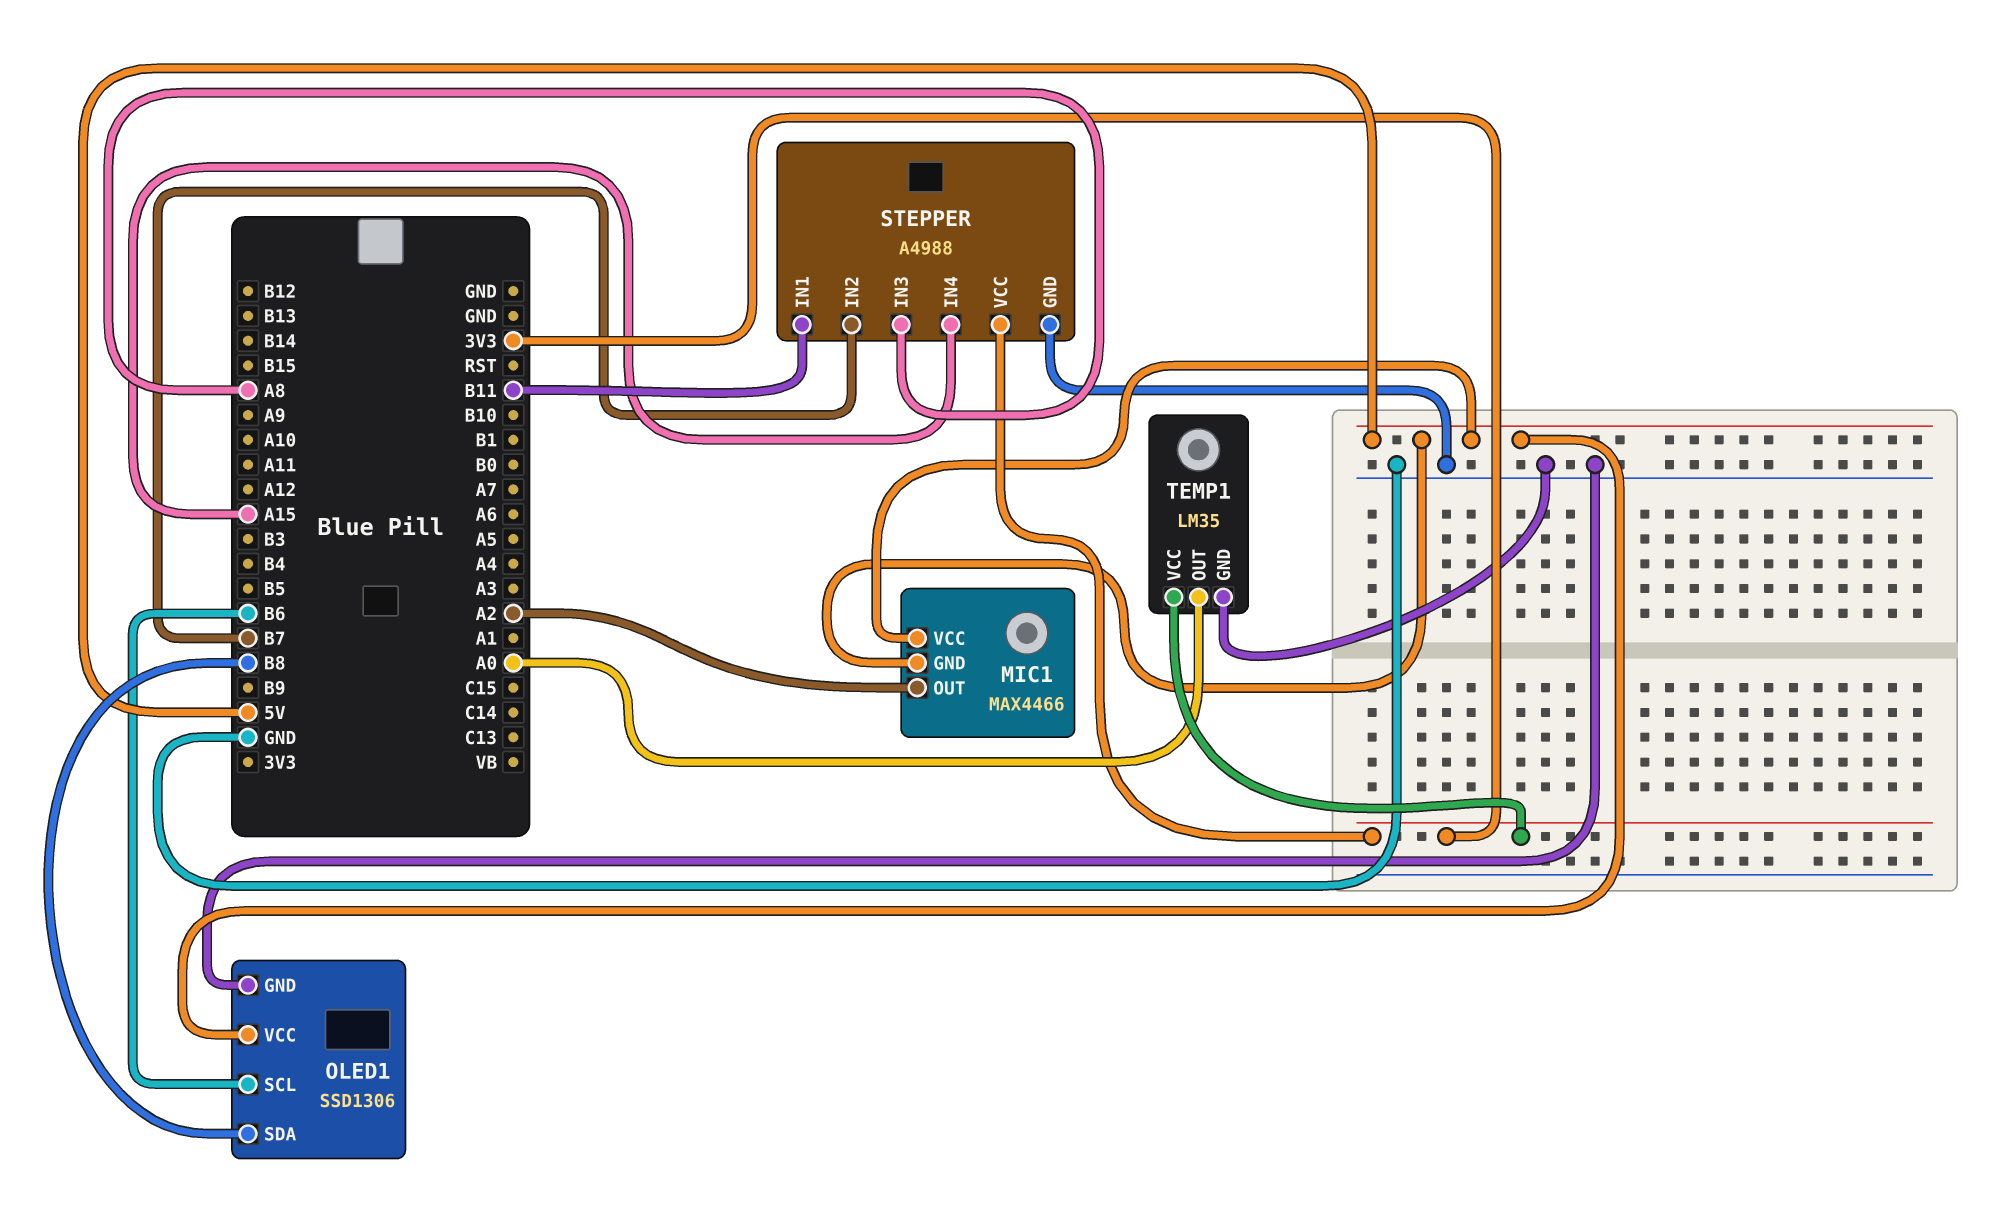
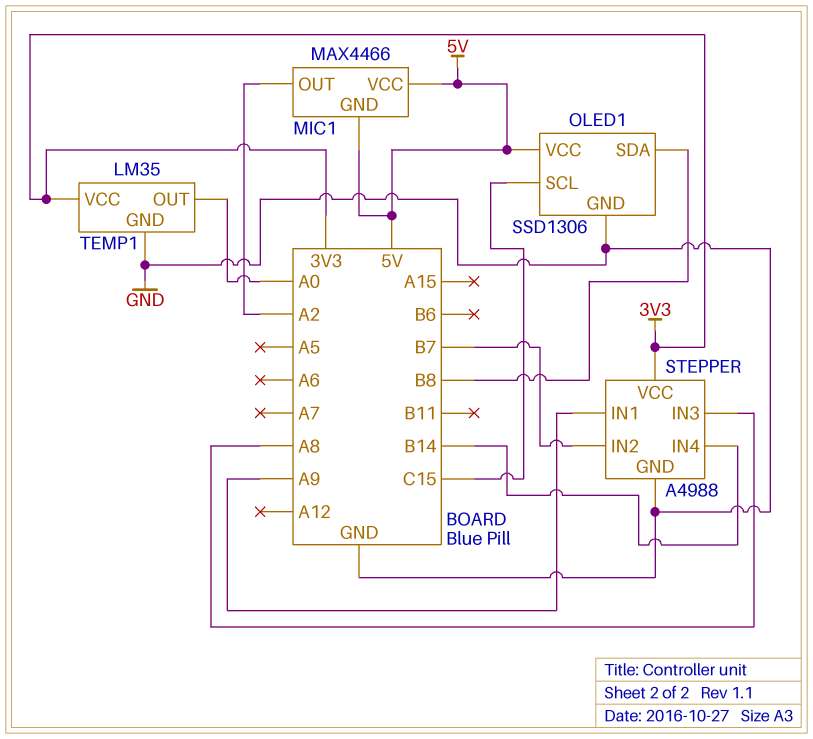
OLED1 pin SCL: B6 -> C15
STEPPER pin IN1: B11 -> A9
STEPPER pin IN4: A15 -> B14

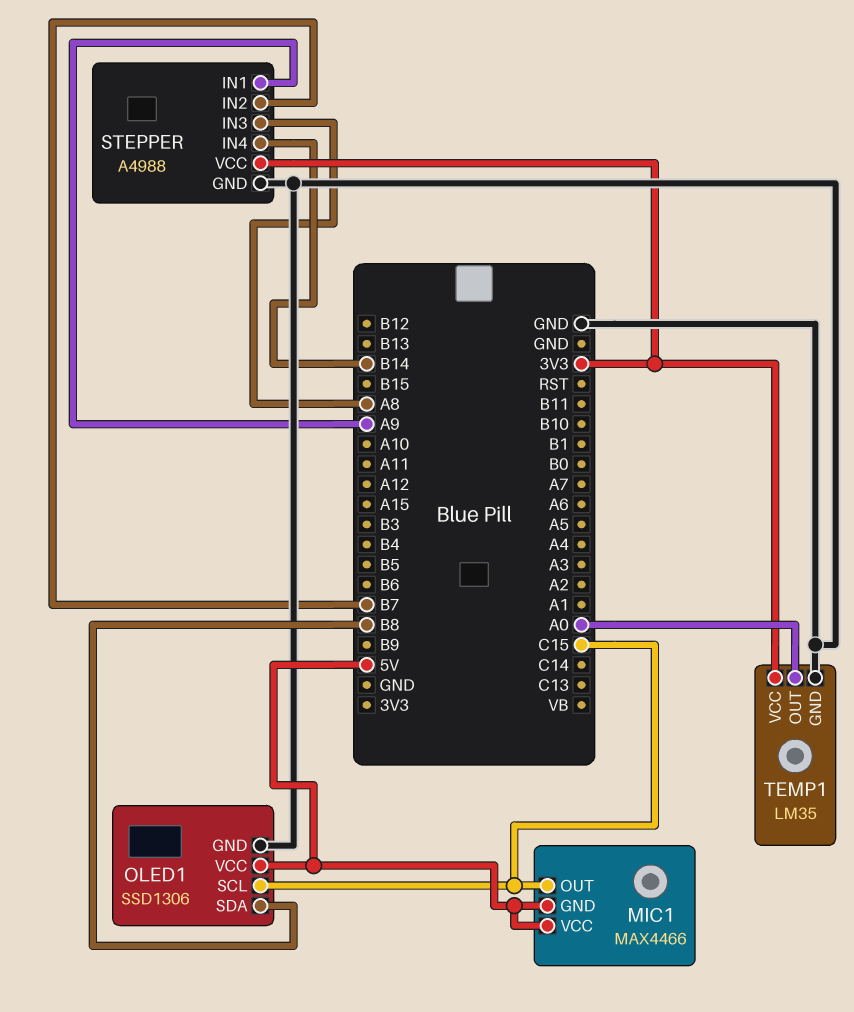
MIC1 pin OUT: A2 -> C15

